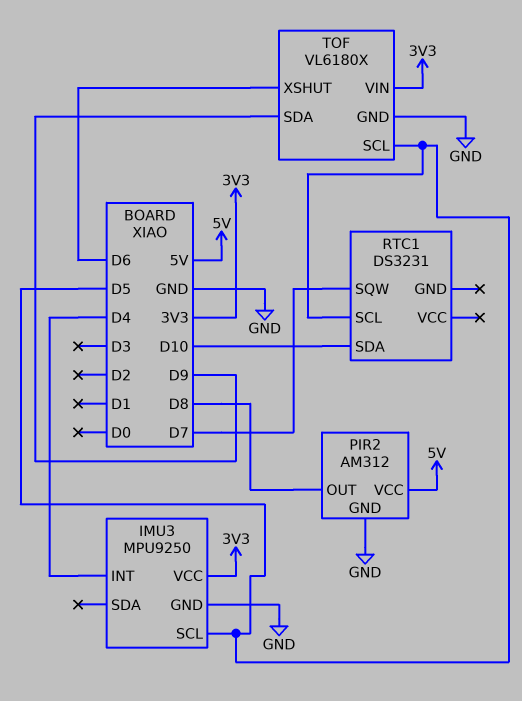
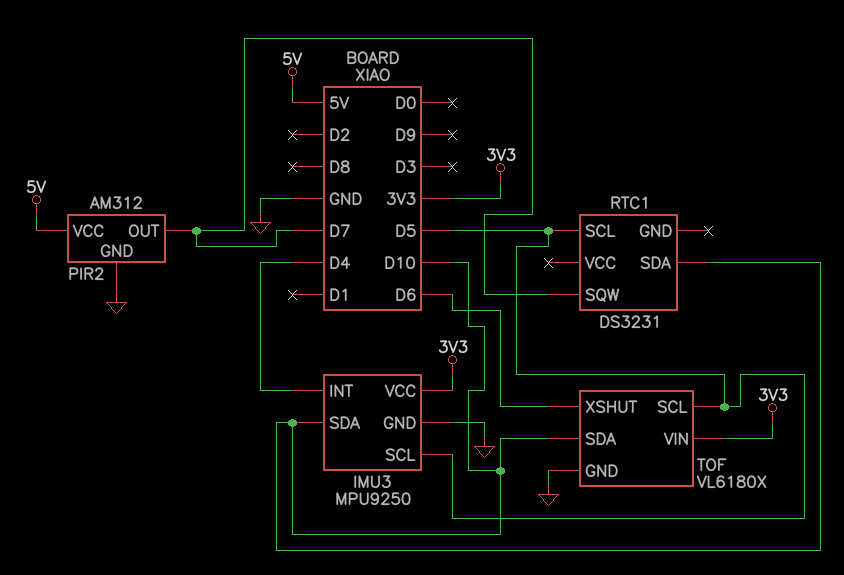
IMU3 pin SDA: none -> D10
PIR2 pin OUT: D8 -> D7
TOF pin SDA: D9 -> D10

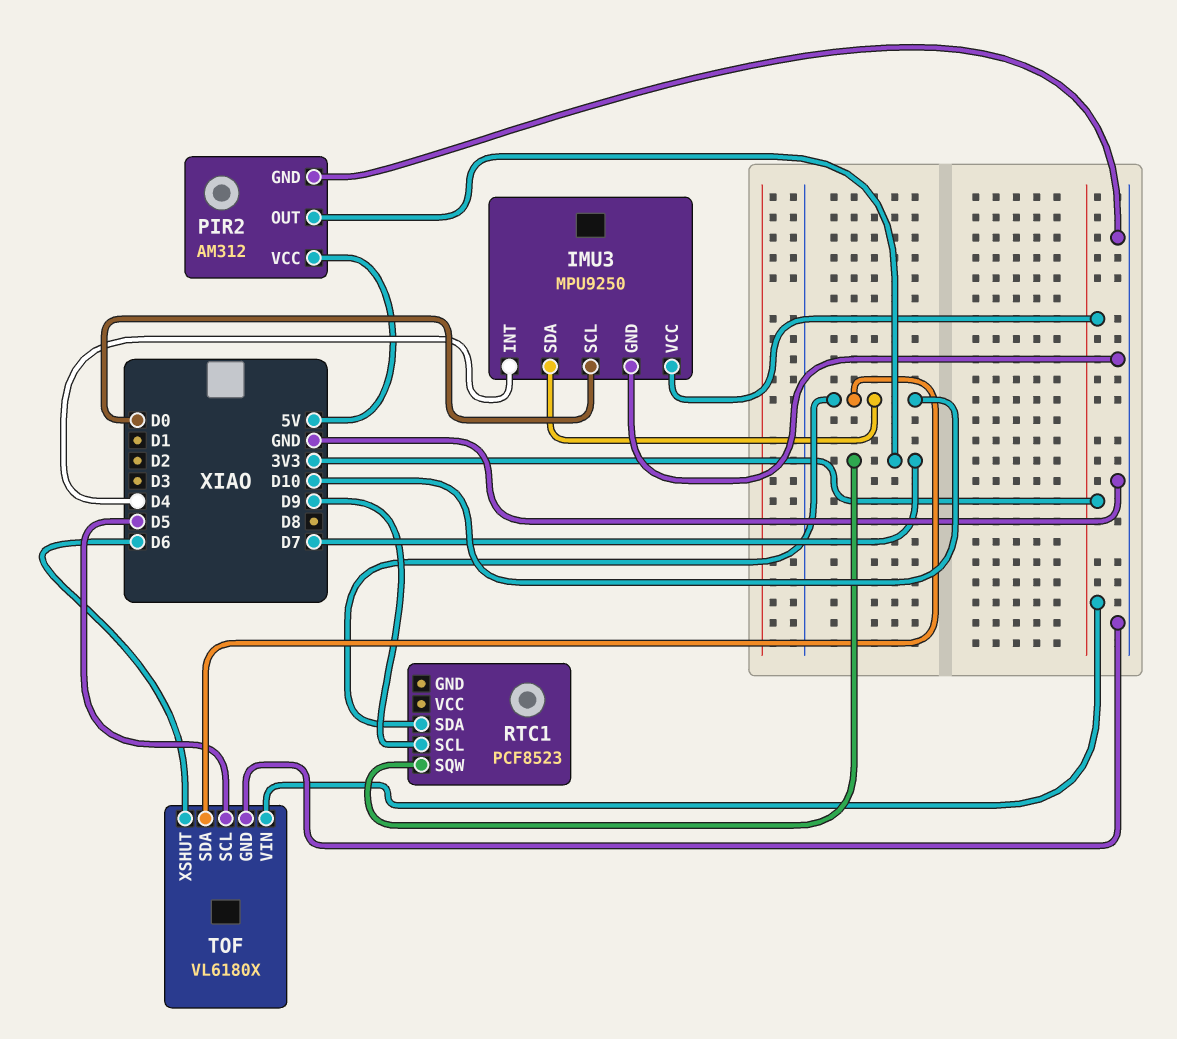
IMU3 pin SCL: D5 -> D0
RTC1: DS3231 -> PCF8523
RTC1 pin SCL: D5 -> D9

